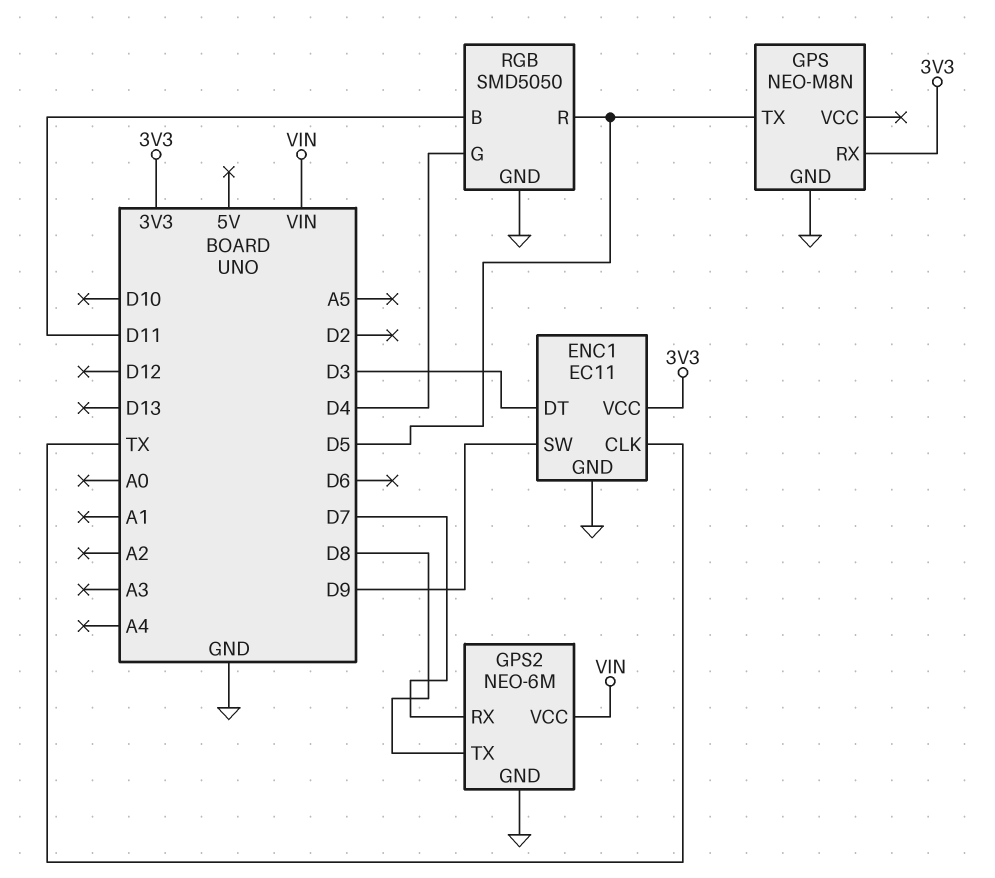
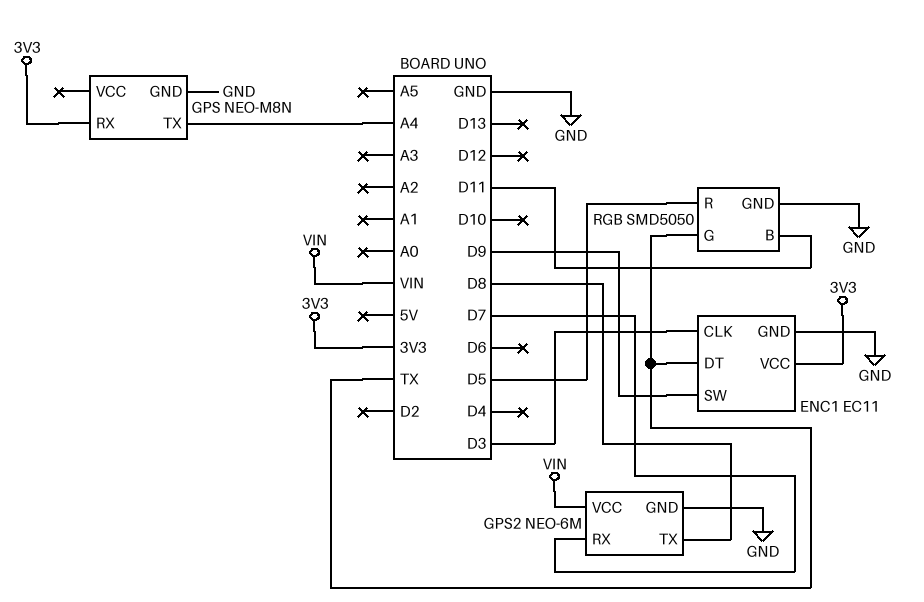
ENC1 pin CLK: TX -> D3
ENC1 pin DT: D3 -> TX
GPS pin TX: D5 -> A4
RGB pin G: D4 -> TX

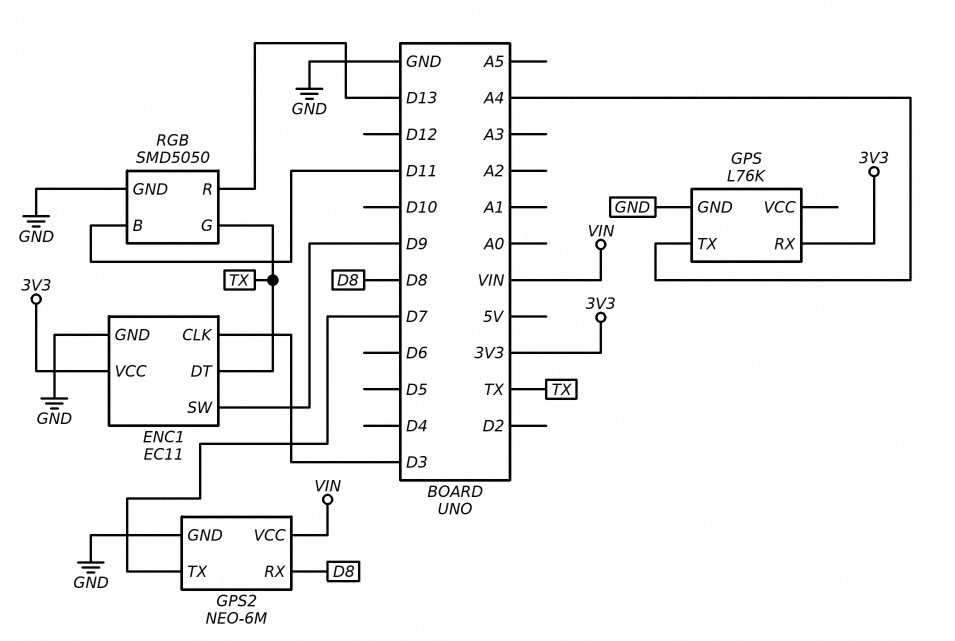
GPS: NEO-M8N -> L76K
GPS2 pin RX: D7 -> D8
GPS2 pin TX: D8 -> D7
RGB pin R: D5 -> D13

